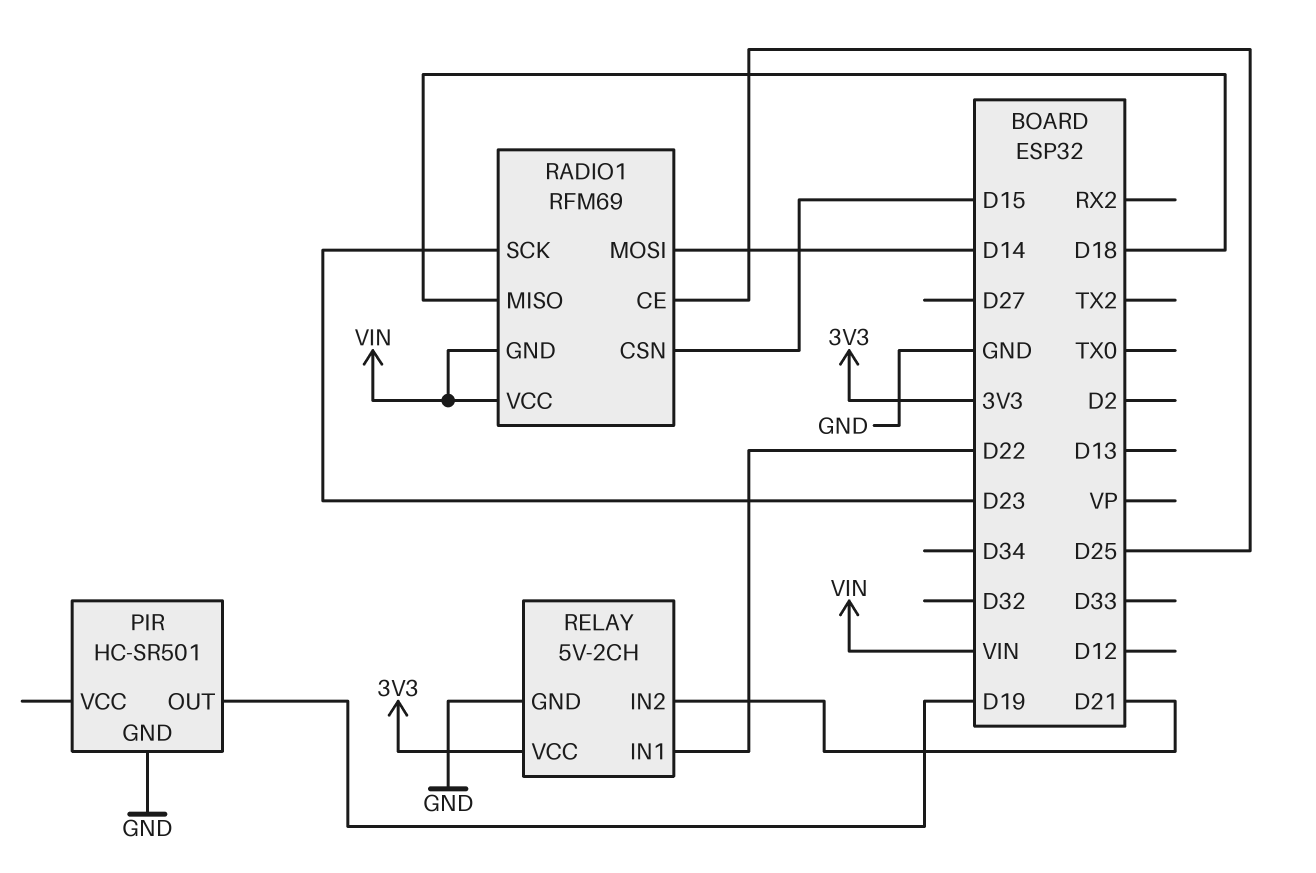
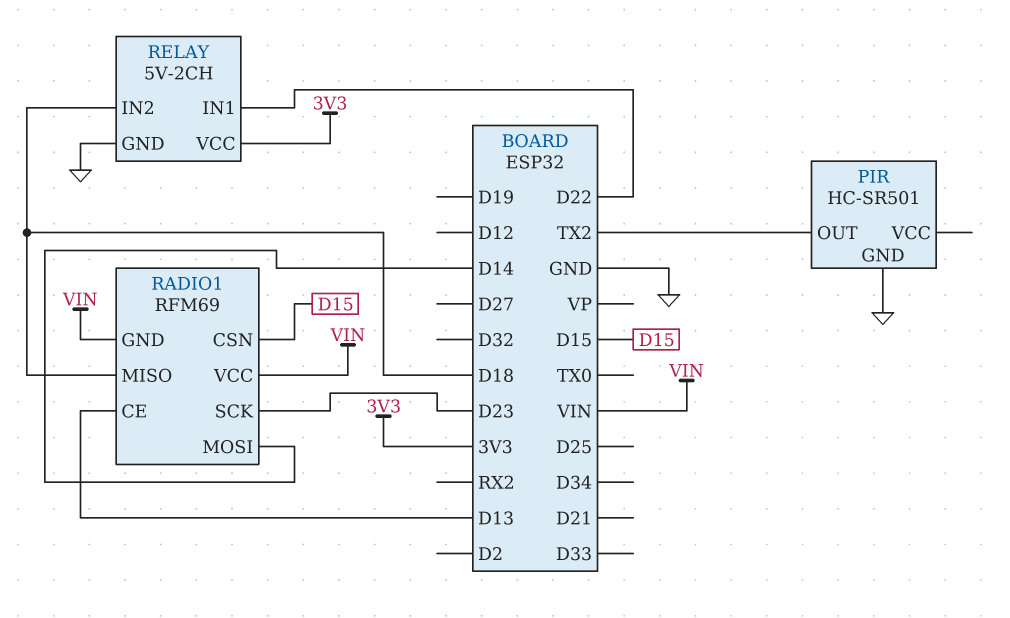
PIR pin OUT: D19 -> TX2
RADIO1 pin CE: D25 -> D13
RELAY pin IN2: D21 -> D18

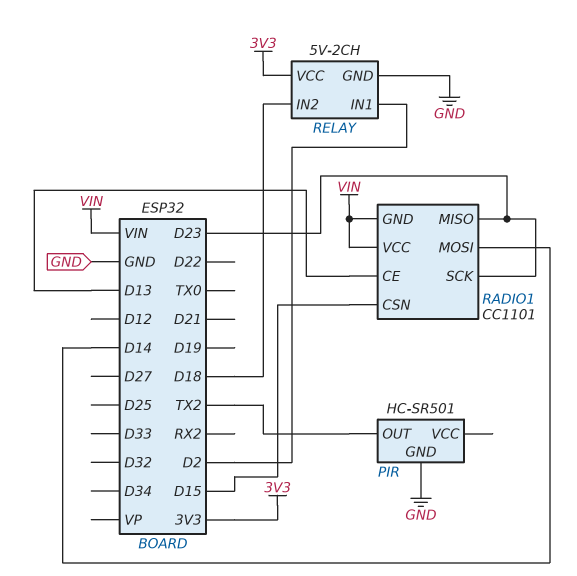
RADIO1: RFM69 -> CC1101
RADIO1 pin MISO: D18 -> D23
RELAY pin IN1: D22 -> D2

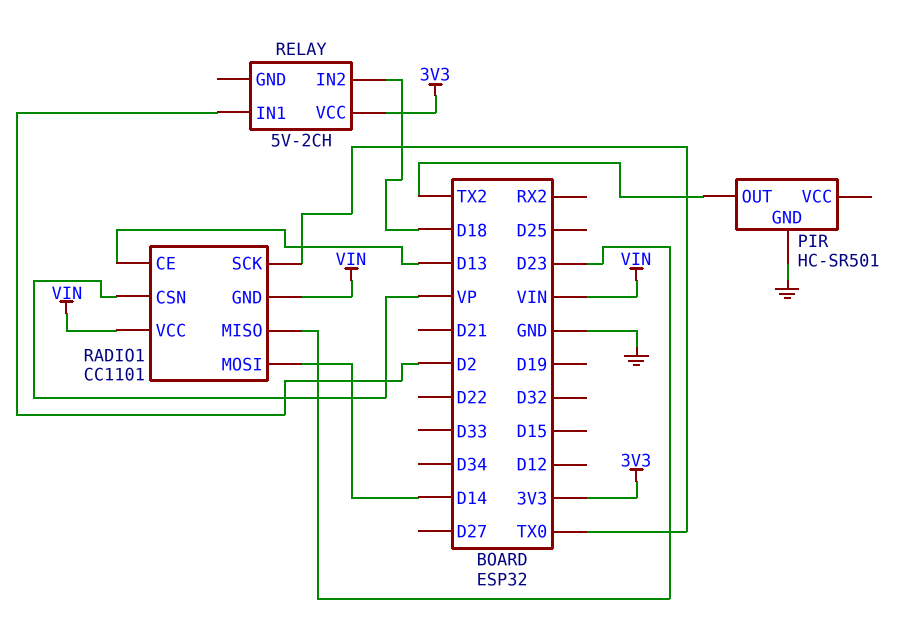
RADIO1 pin CSN: D15 -> VP
RADIO1 pin SCK: D23 -> TX0
RELAY pin GND: GND -> none

